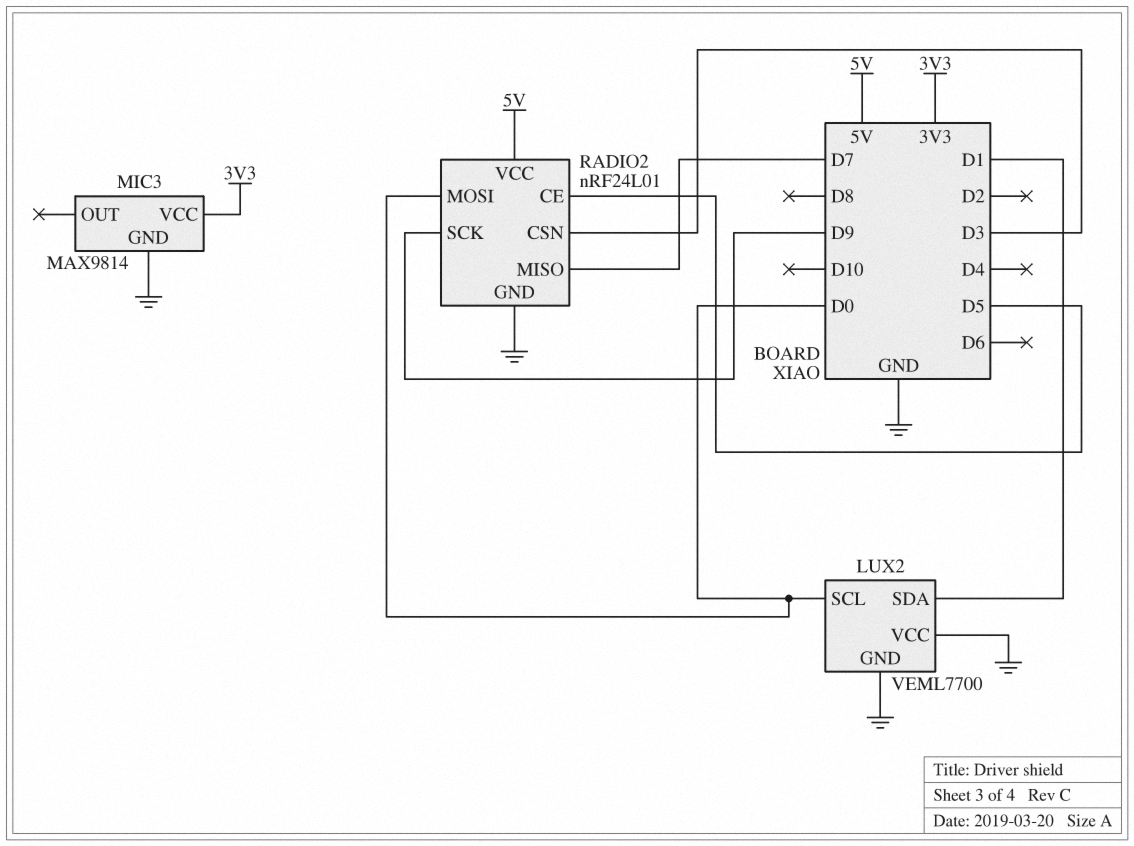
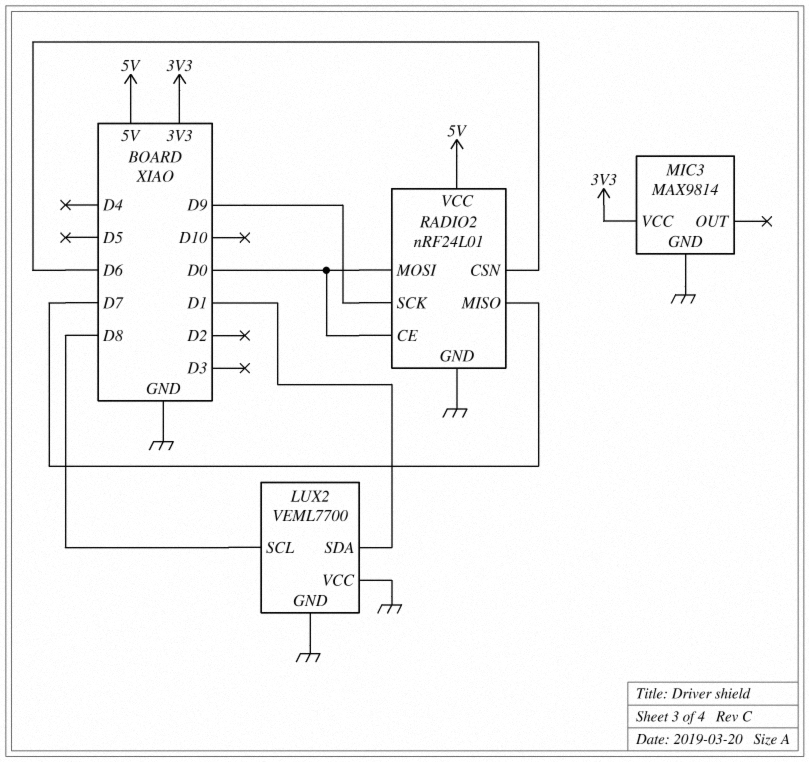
LUX2 pin SCL: D0 -> D8
RADIO2 pin CE: D5 -> D0
RADIO2 pin CSN: D3 -> D6

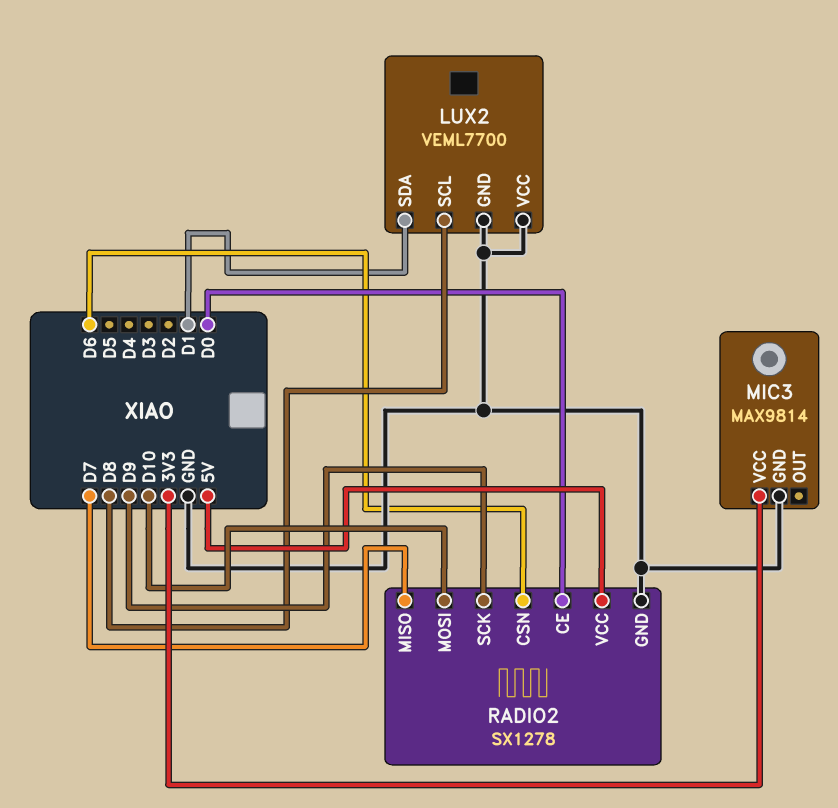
RADIO2: nRF24L01 -> SX1278
RADIO2 pin MOSI: D0 -> D10

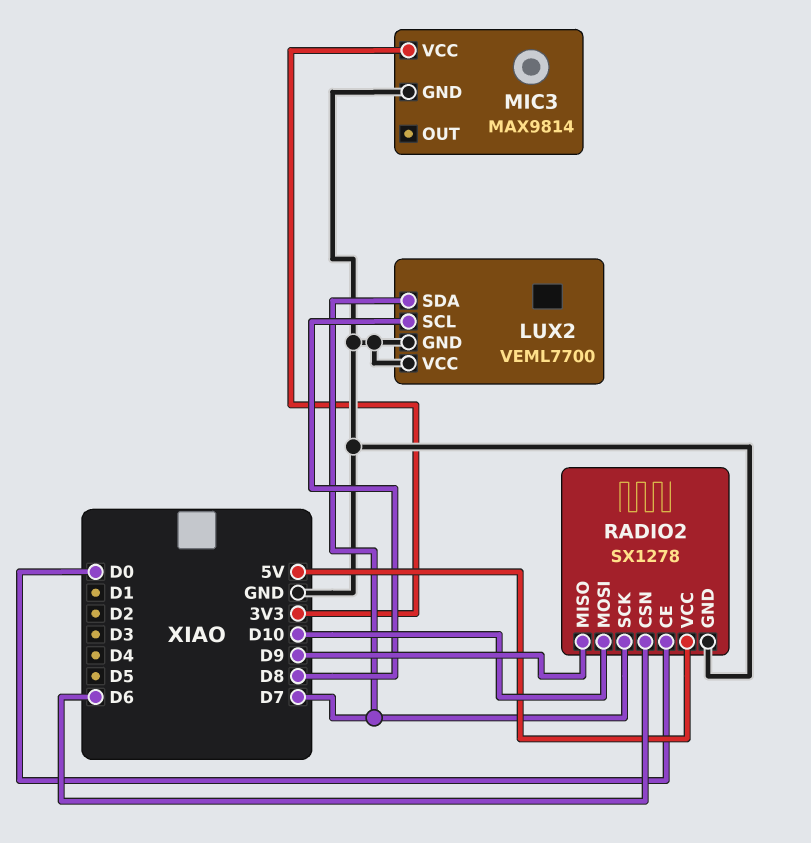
LUX2 pin SDA: D1 -> D7
RADIO2 pin MISO: D7 -> D9
RADIO2 pin SCK: D9 -> D7

